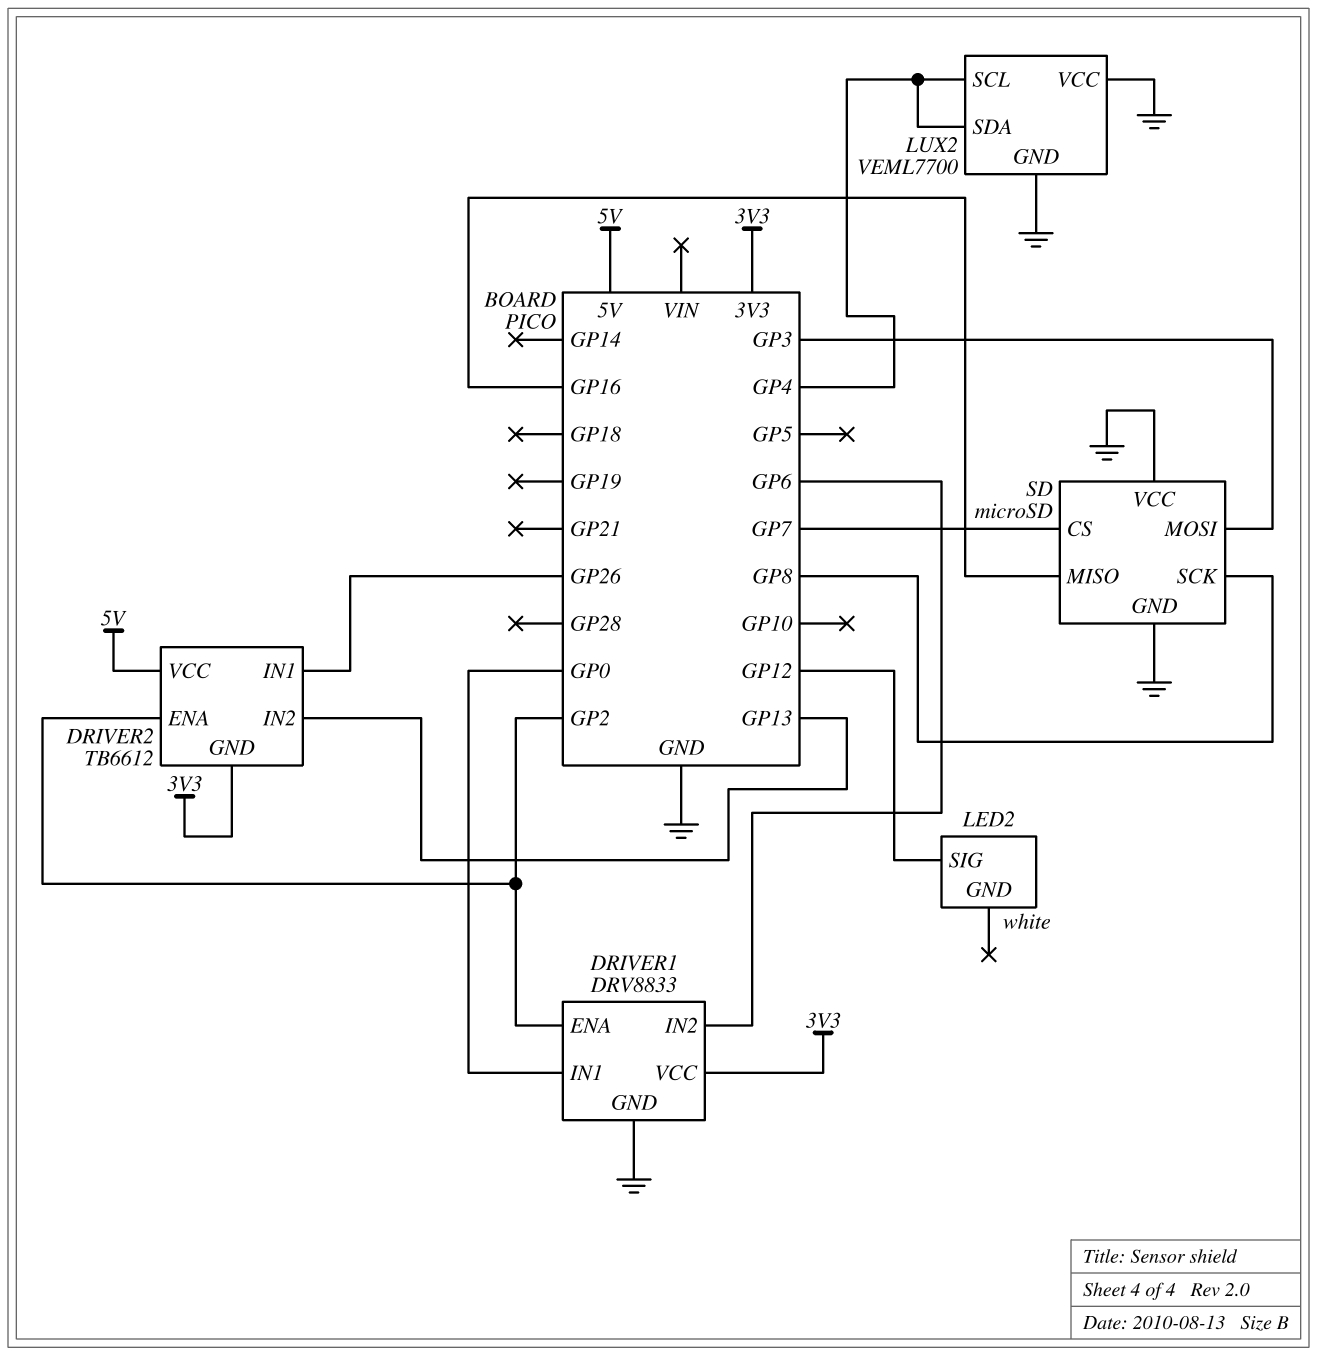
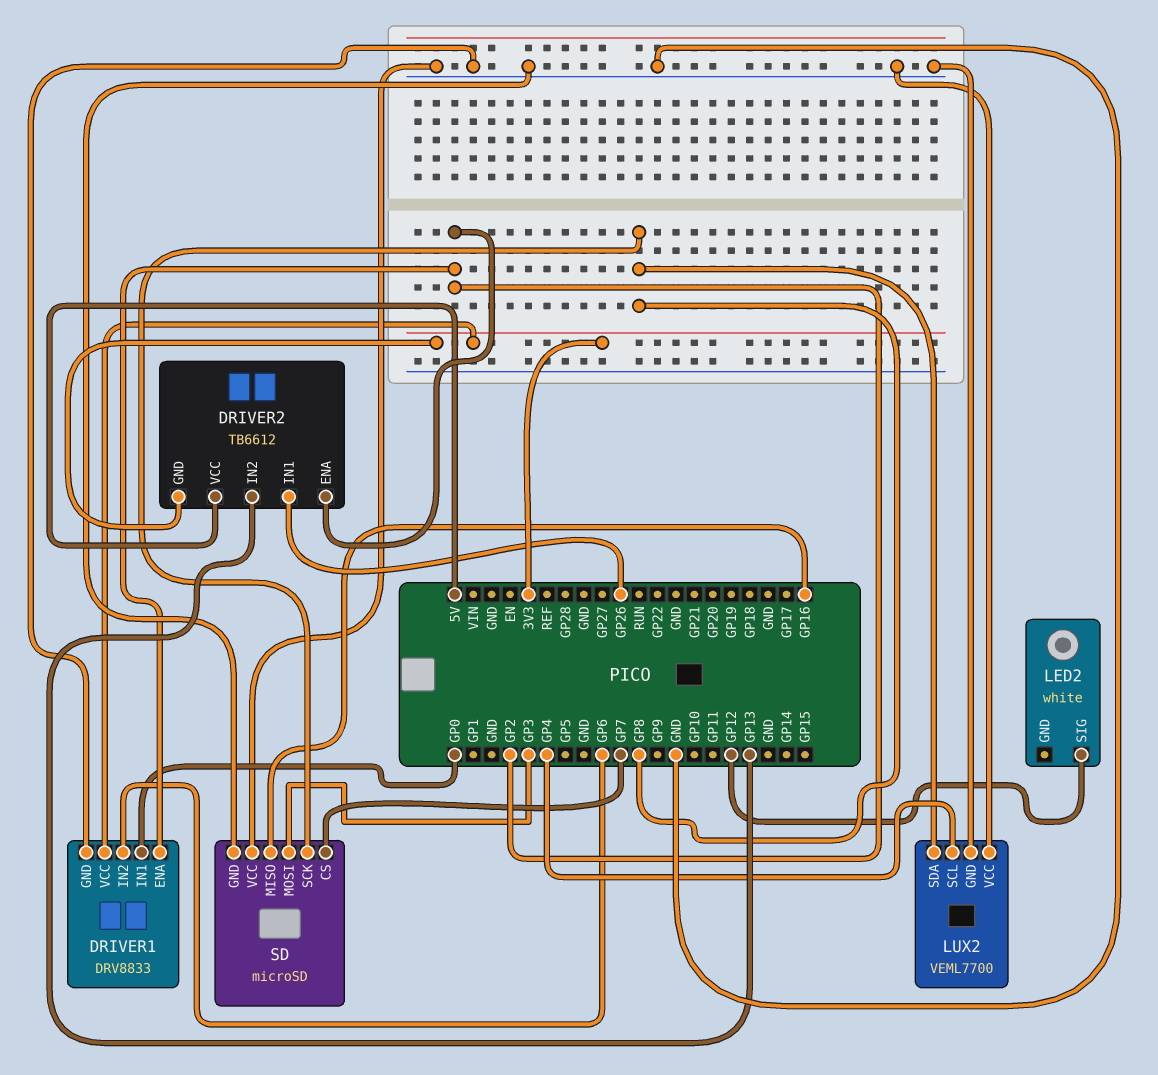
LUX2 pin SDA: GP4 -> GP8

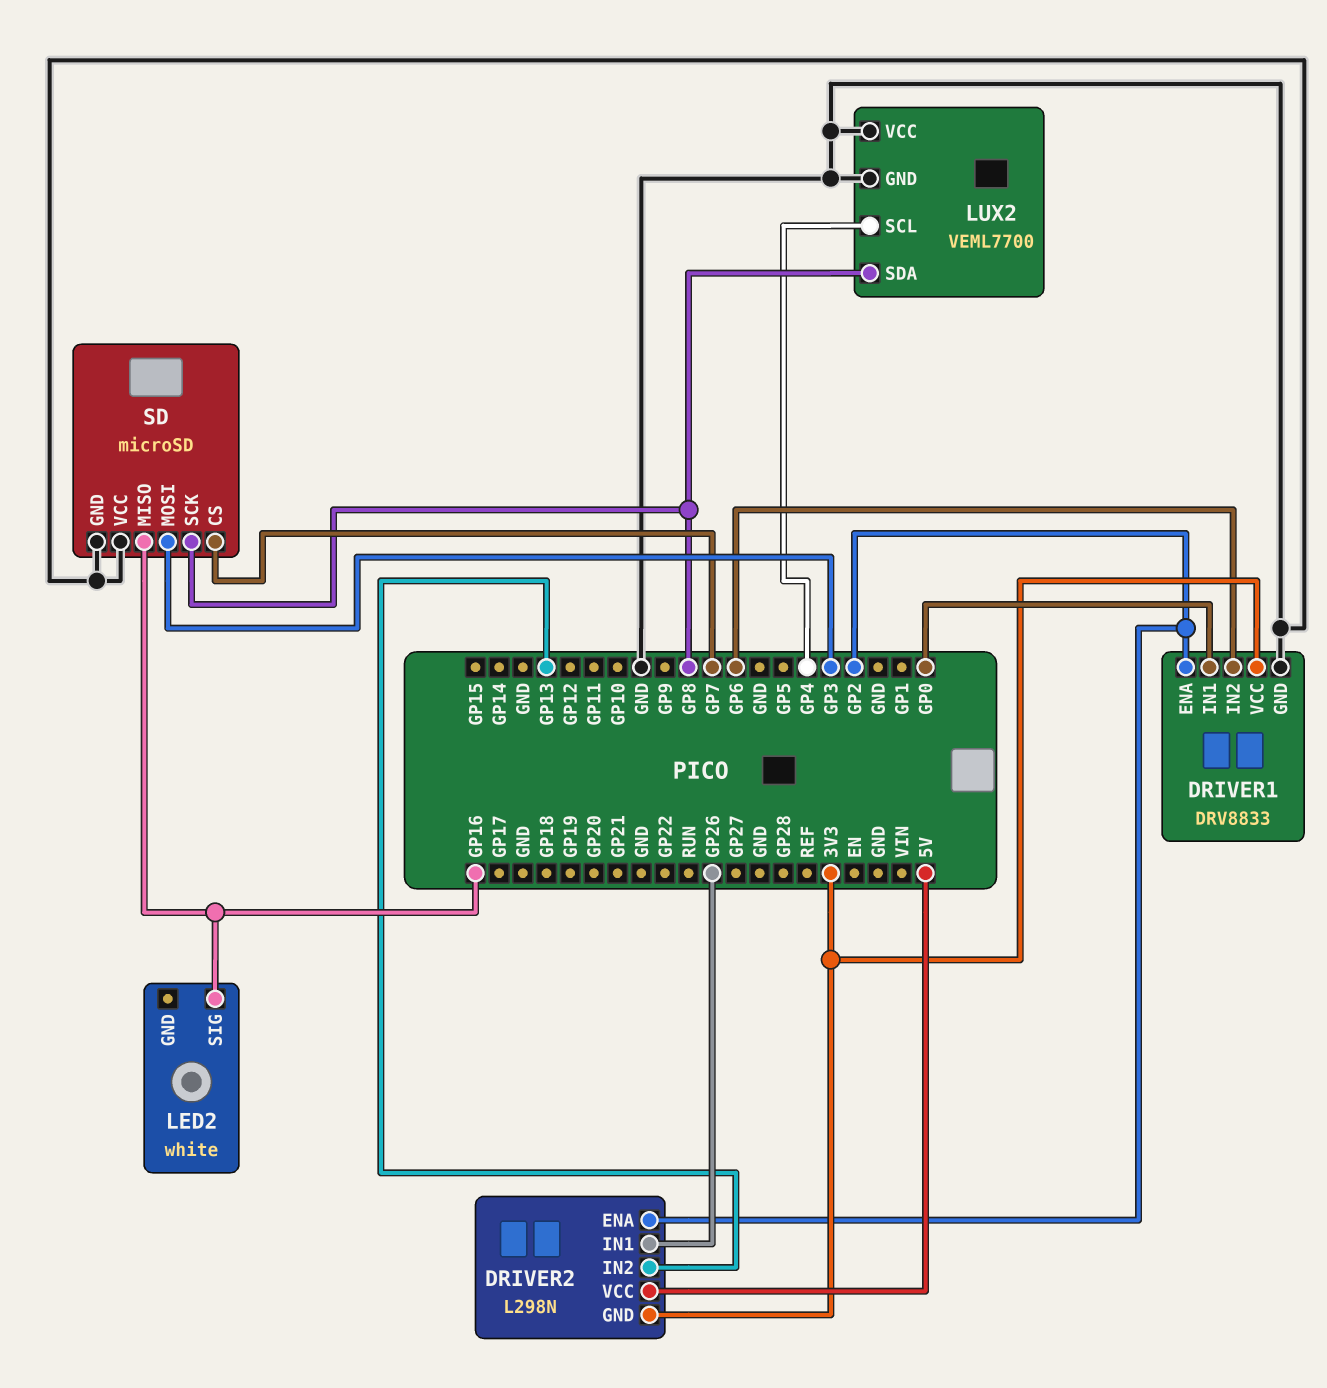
DRIVER2: TB6612 -> L298N
LED2 pin SIG: GP12 -> GP16

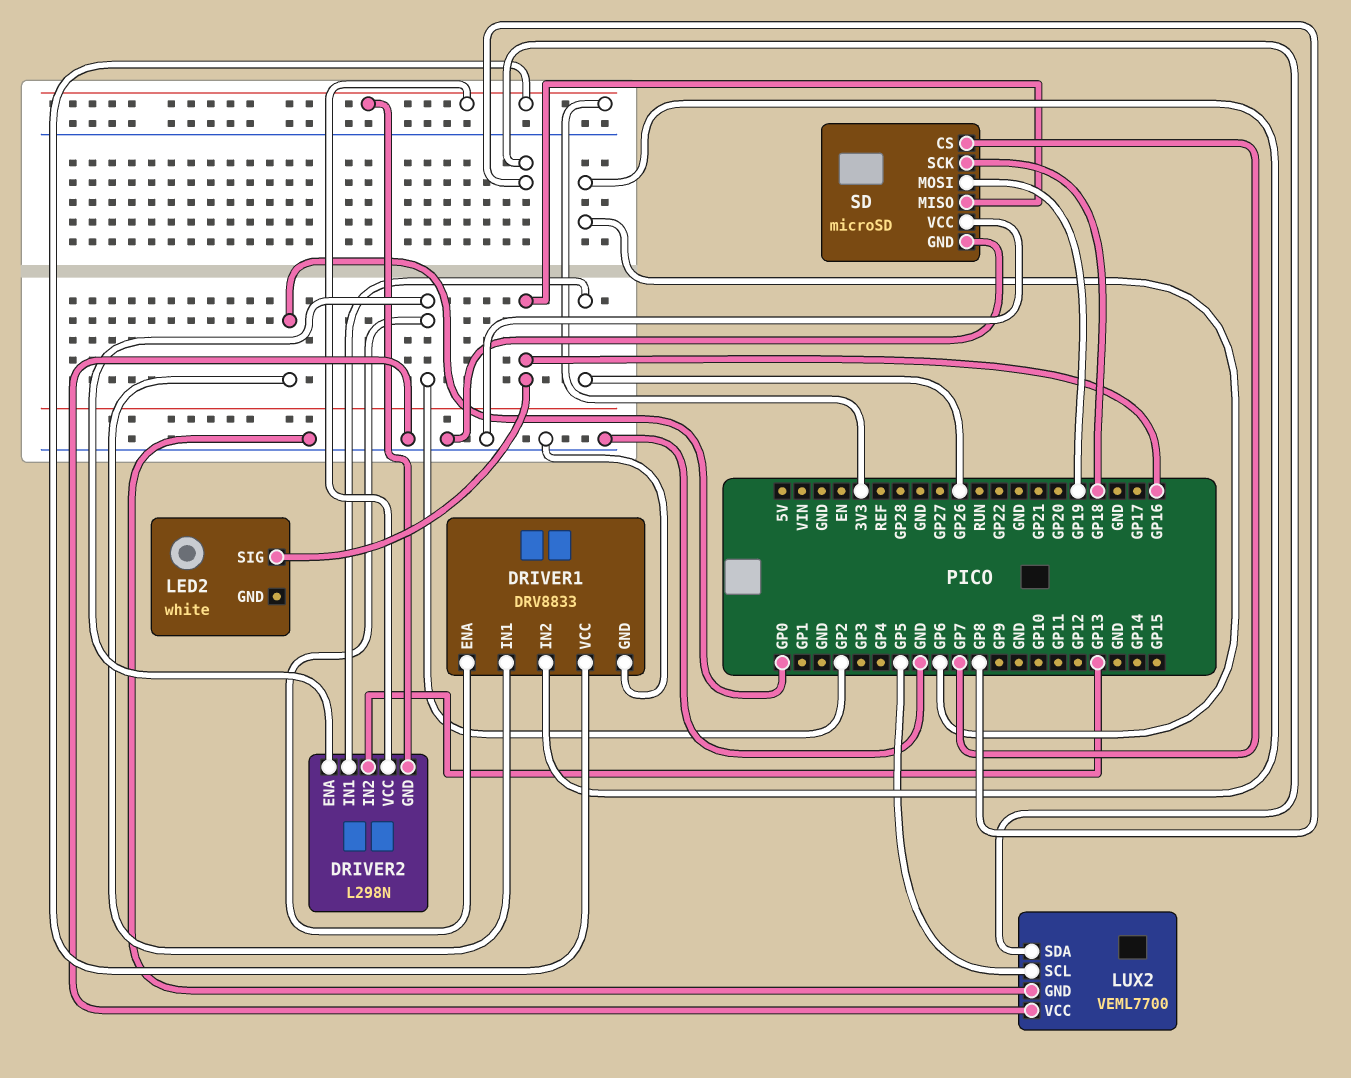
DRIVER2 pin VCC: 5V -> 3V3
LUX2 pin SCL: GP4 -> GP5
SD pin MOSI: GP3 -> GP19
SD pin SCK: GP8 -> GP18

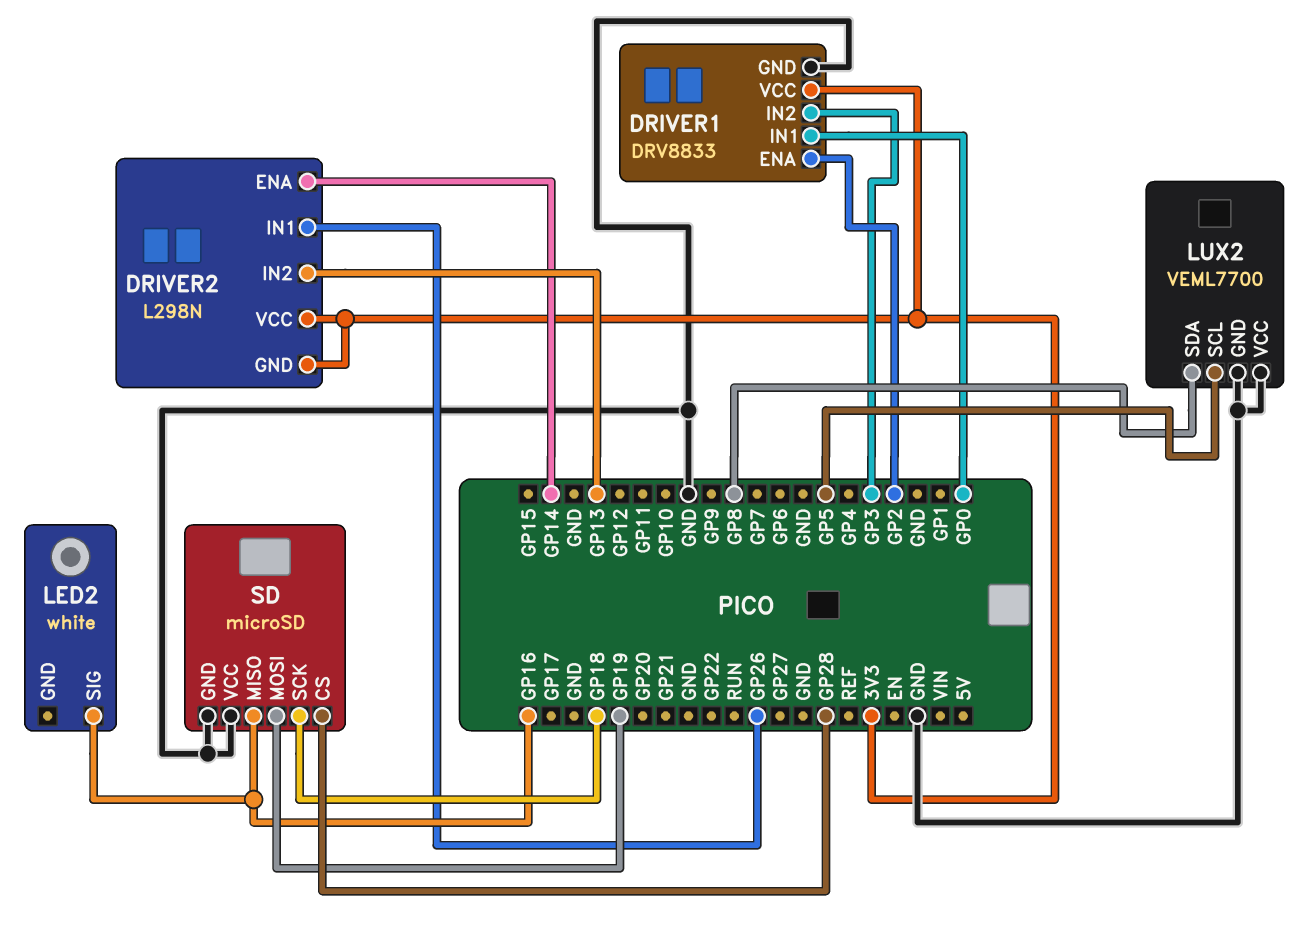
DRIVER1 pin IN2: GP6 -> GP3
DRIVER2 pin ENA: GP2 -> GP14
SD pin CS: GP7 -> GP28

